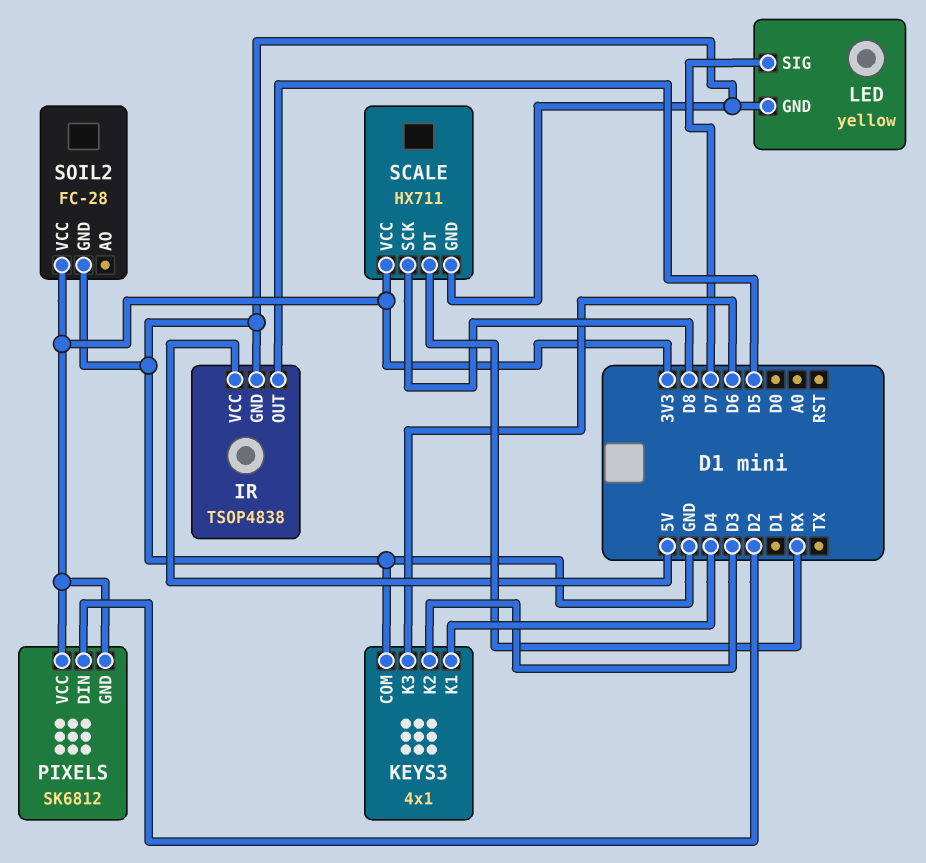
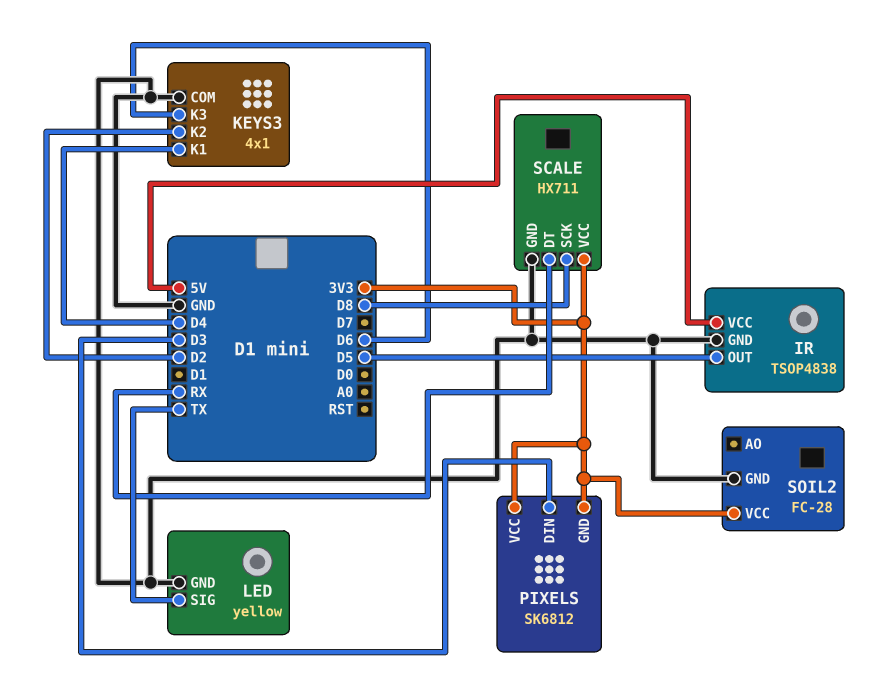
KEYS3 pin K2: D3 -> D2
LED pin SIG: D7 -> TX
PIXELS pin DIN: D2 -> D3

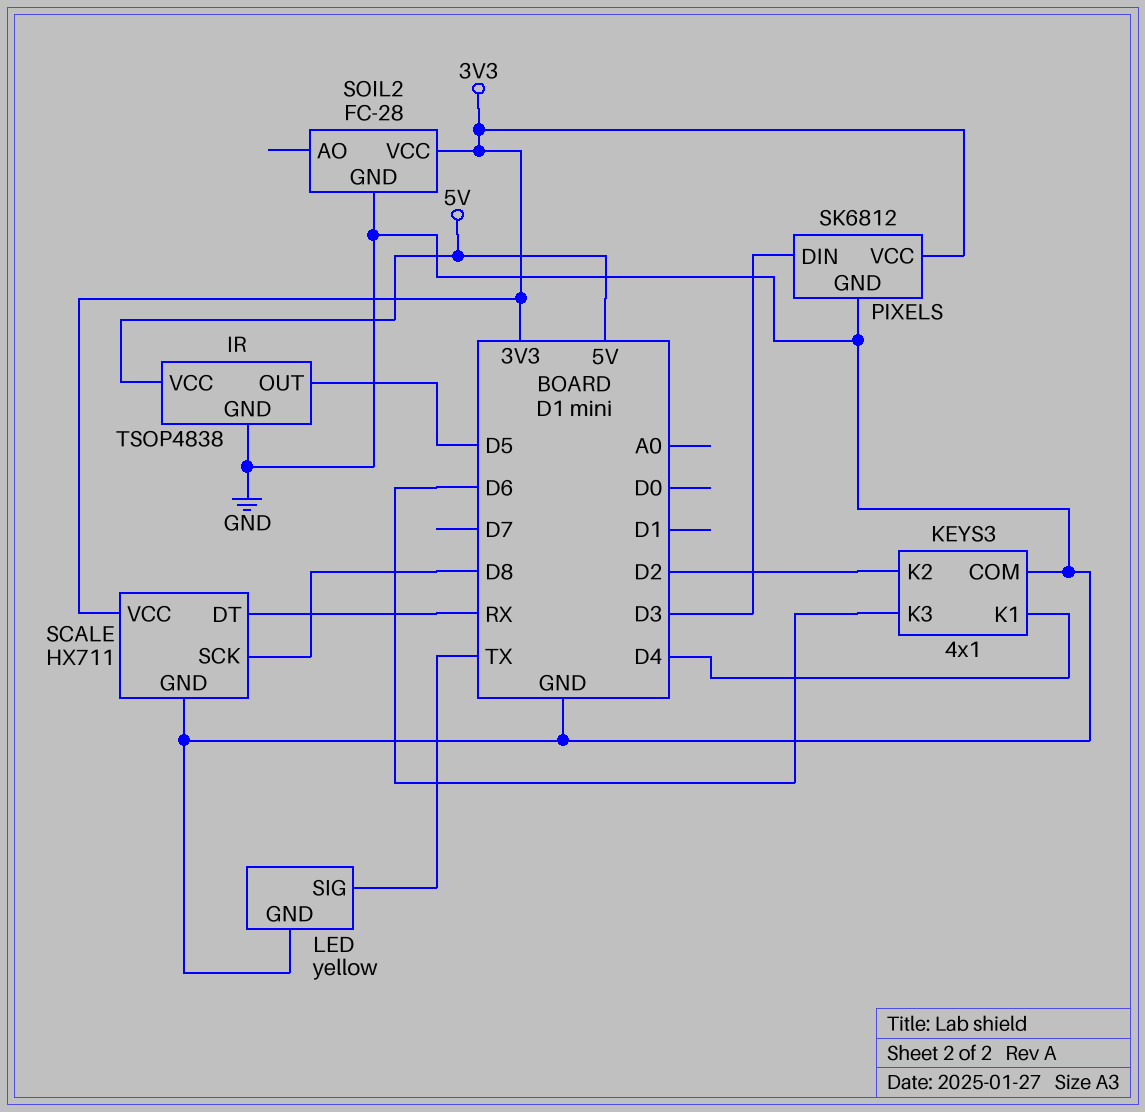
PIXELS pin GND: 3V3 -> GND

